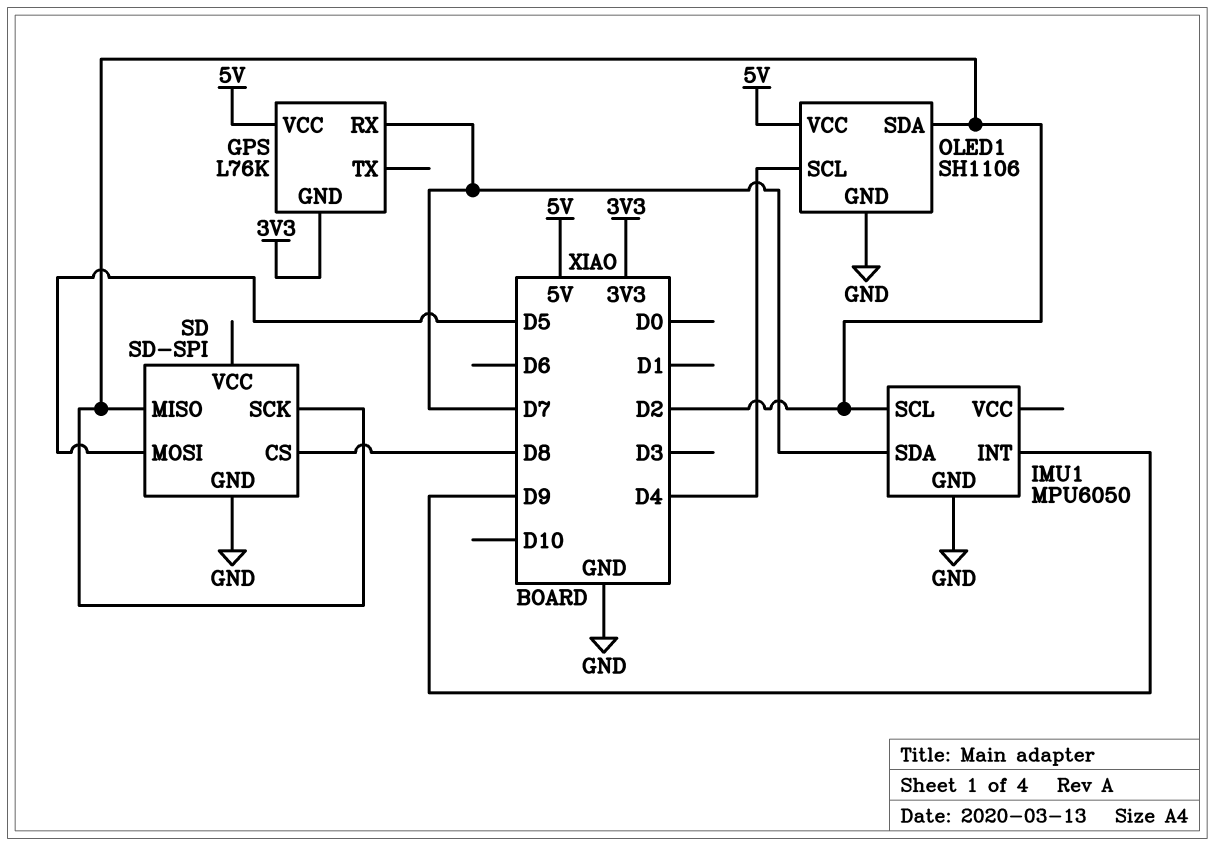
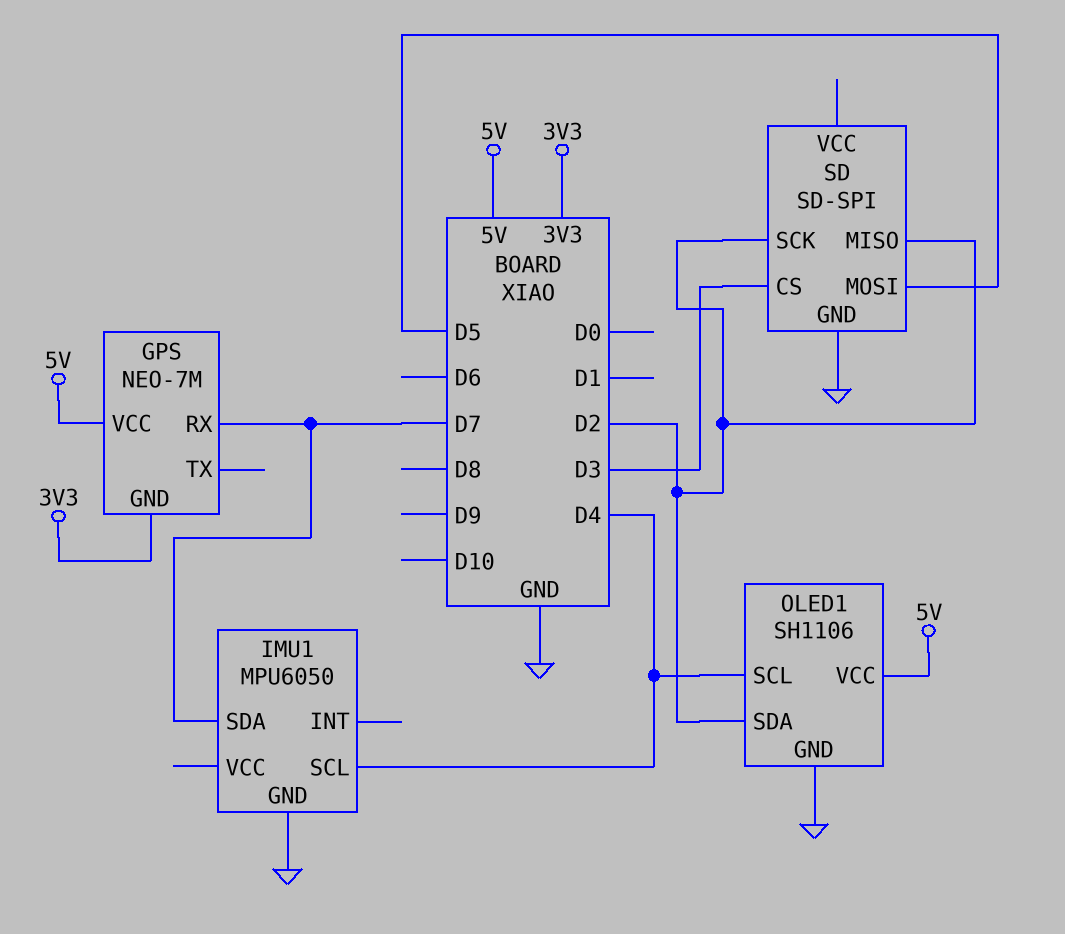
GPS: L76K -> NEO-7M
IMU1 pin INT: D9 -> none
IMU1 pin SCL: D2 -> D4
SD pin CS: D8 -> D3

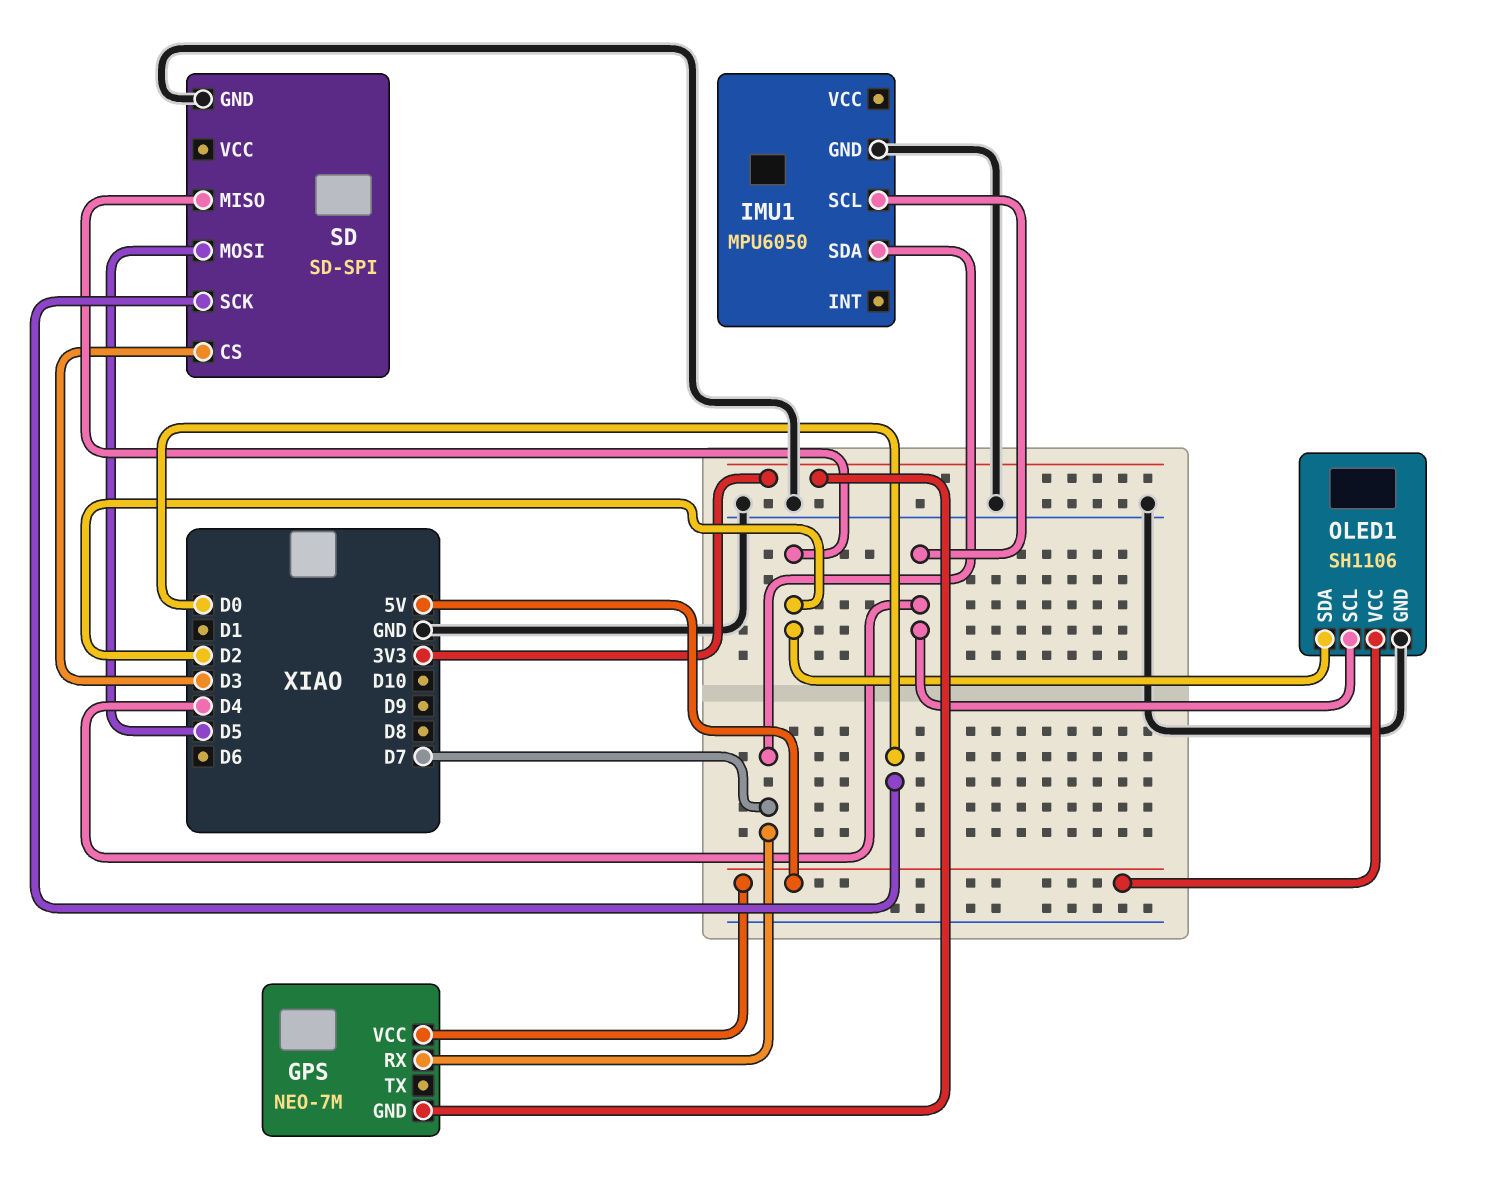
SD pin SCK: D2 -> D0

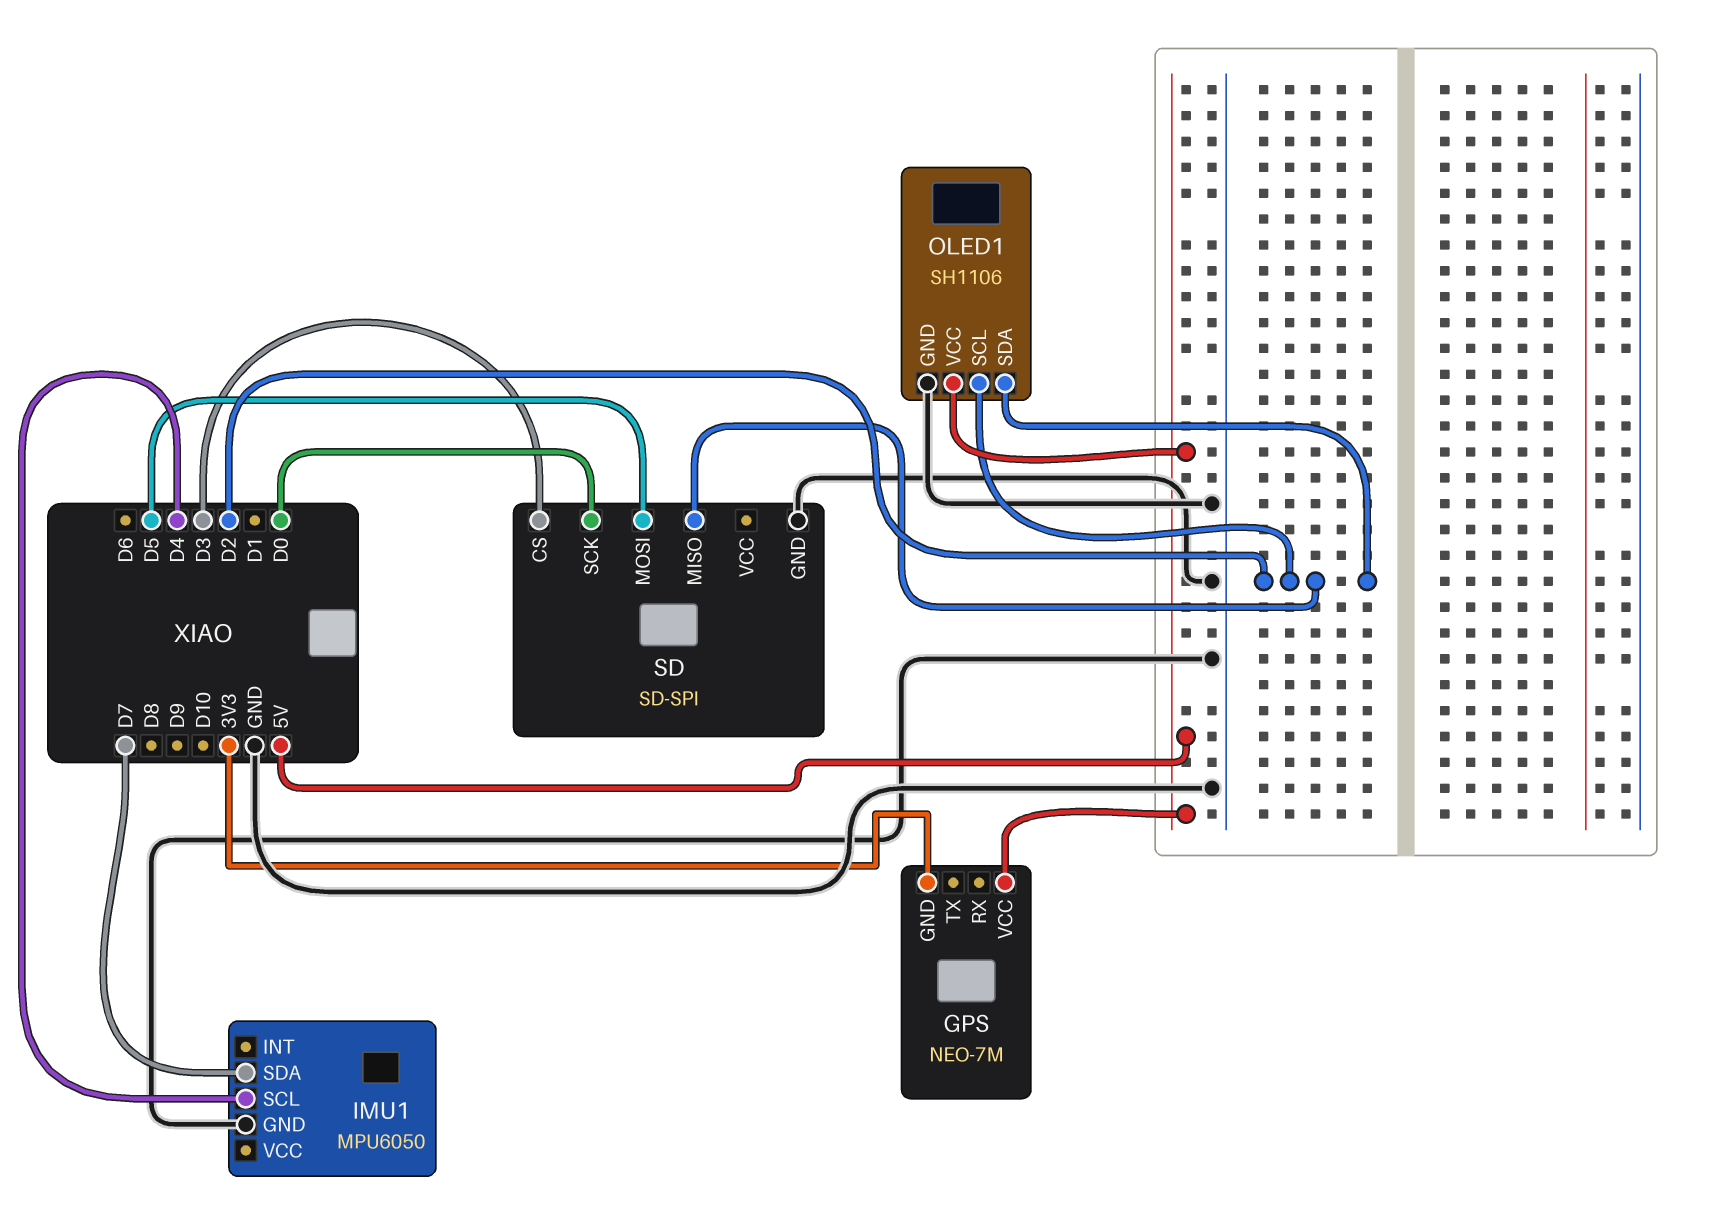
GPS pin RX: D7 -> none
OLED1 pin SCL: D4 -> D2

